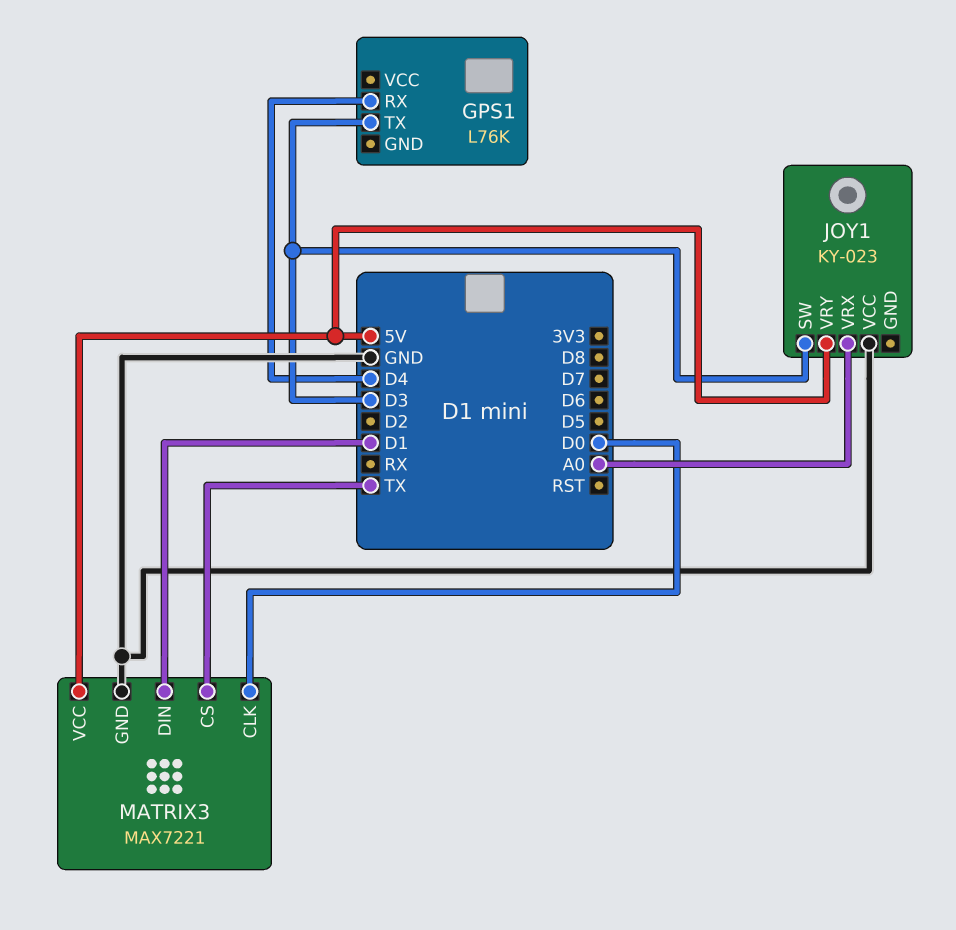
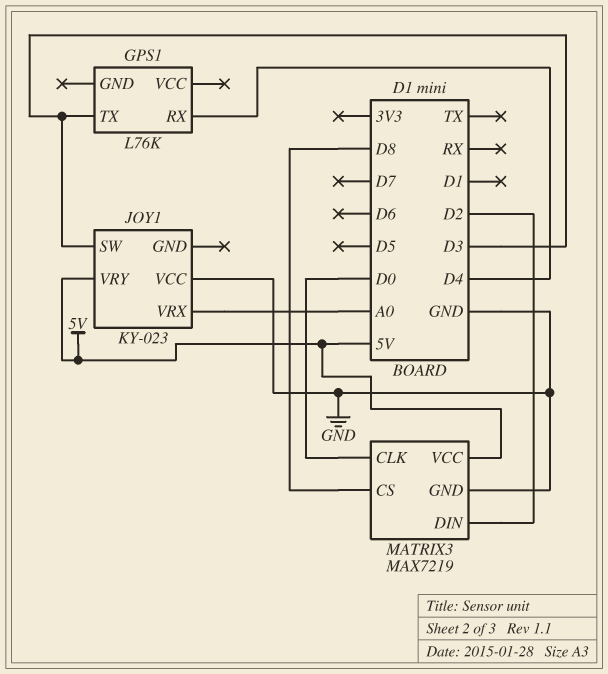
MATRIX3: MAX7221 -> MAX7219
MATRIX3 pin CS: TX -> D8
MATRIX3 pin DIN: D1 -> D2

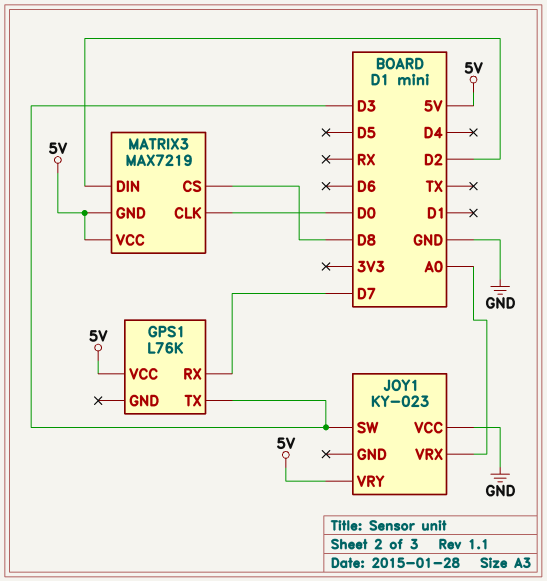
GPS1 pin RX: D4 -> D7
GPS1 pin VCC: none -> 5V
MATRIX3 pin GND: GND -> 5V

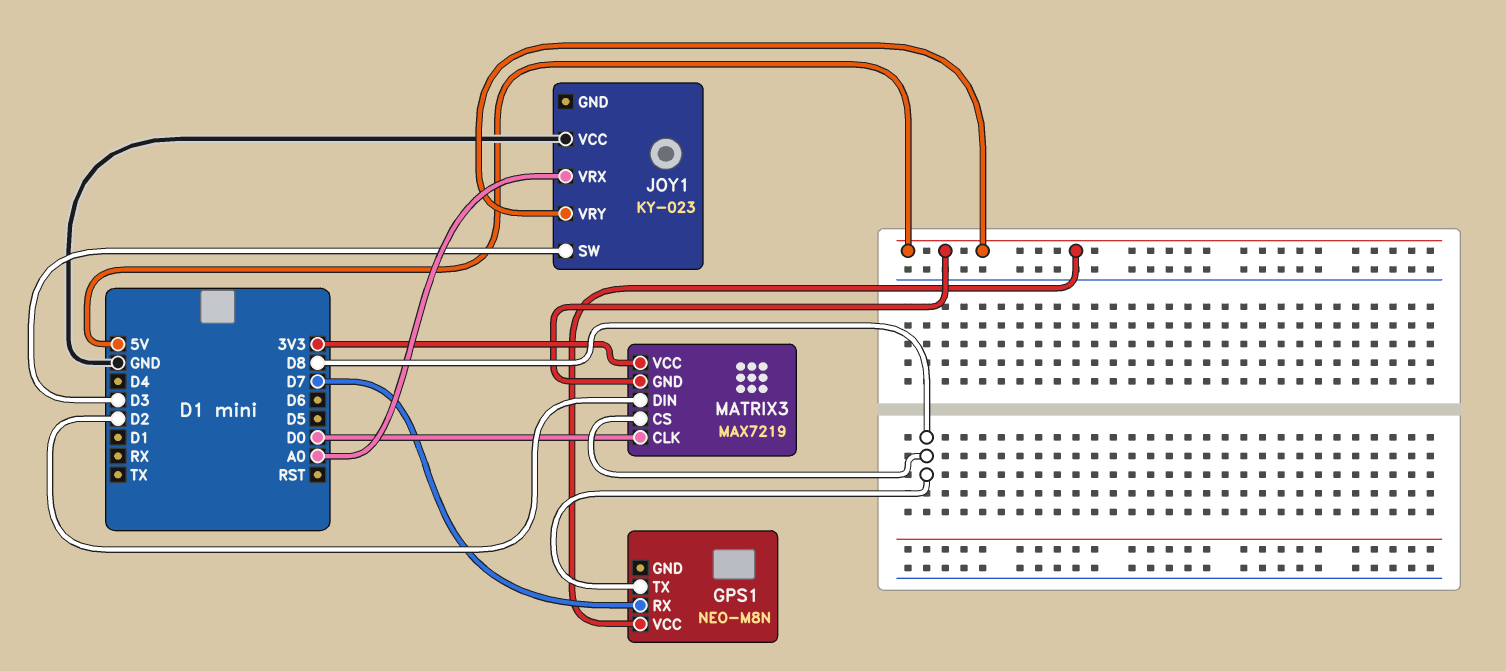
GPS1: L76K -> NEO-M8N
GPS1 pin TX: D3 -> D8
MATRIX3 pin VCC: 5V -> 3V3

